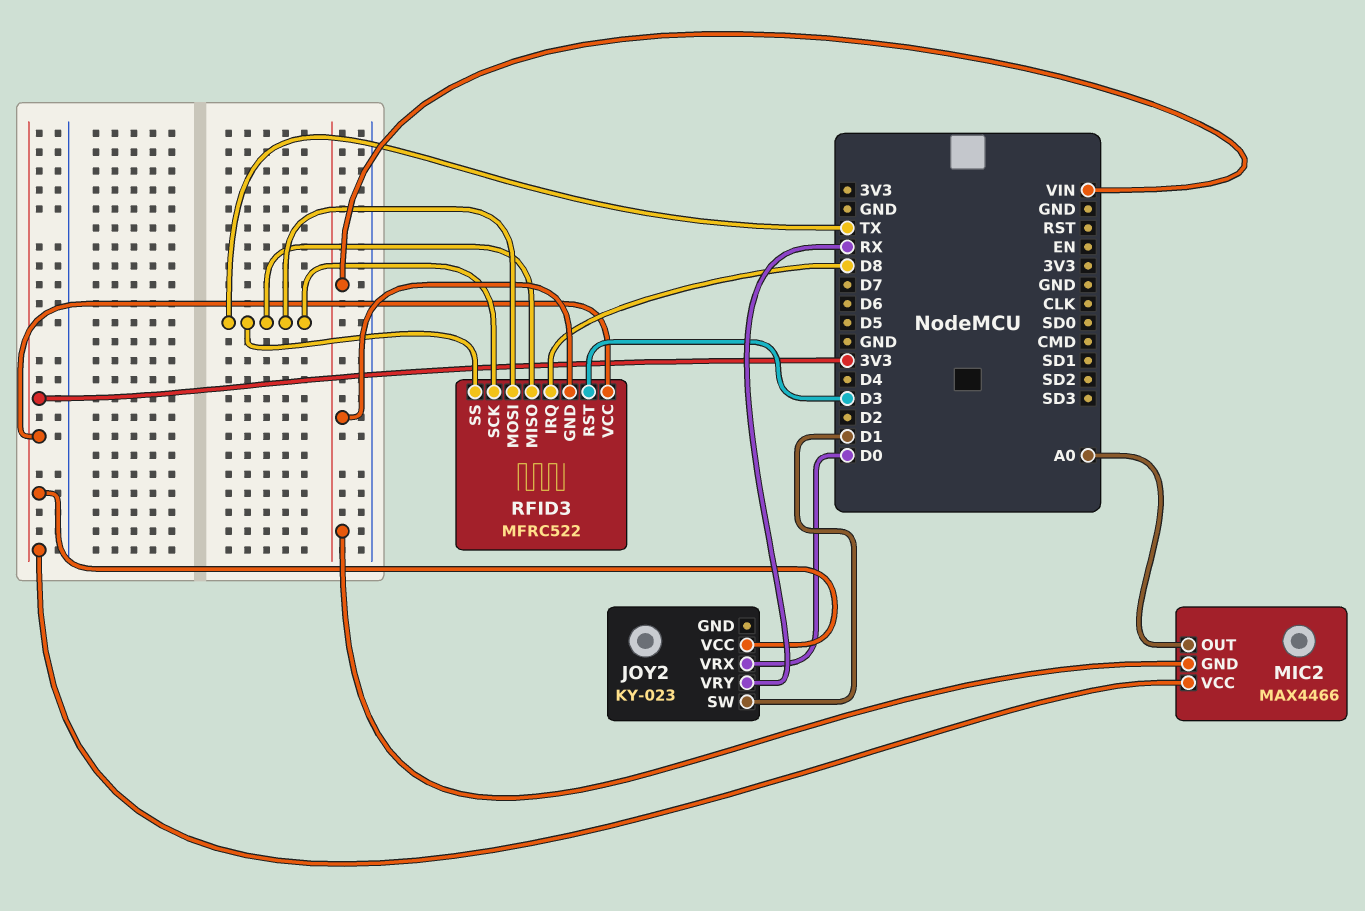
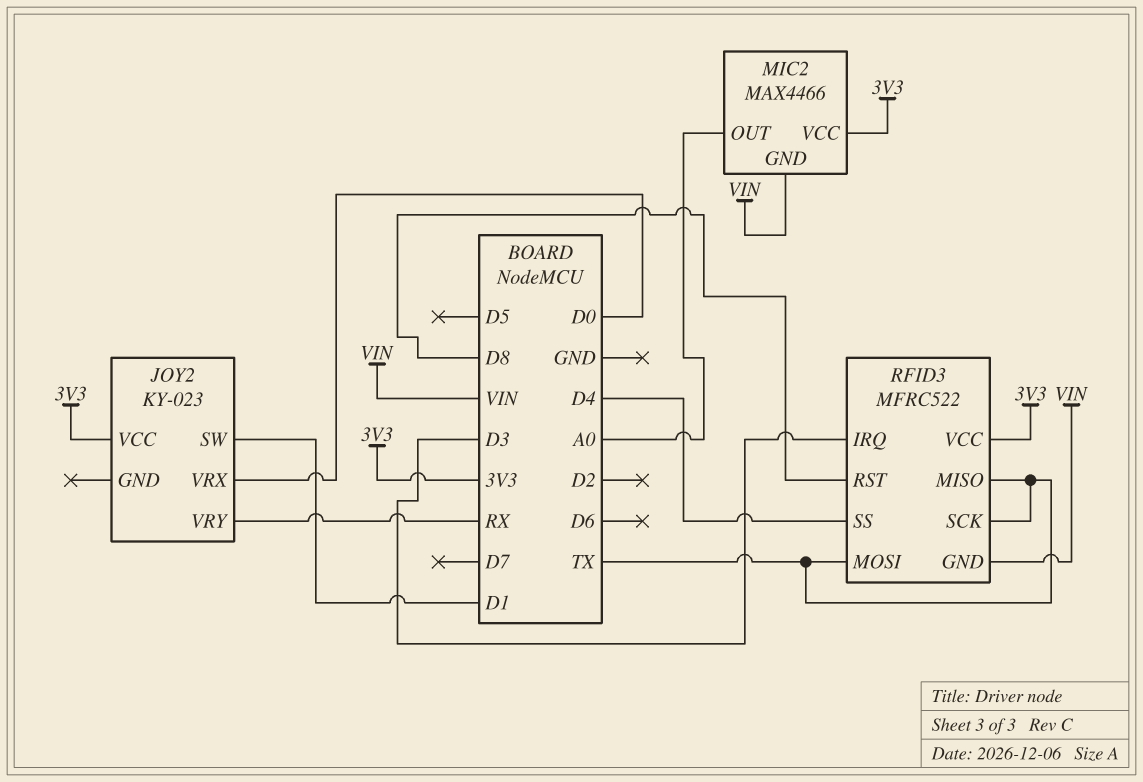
RFID3 pin IRQ: D8 -> D3
RFID3 pin RST: D3 -> D8
RFID3 pin SS: TX -> D4

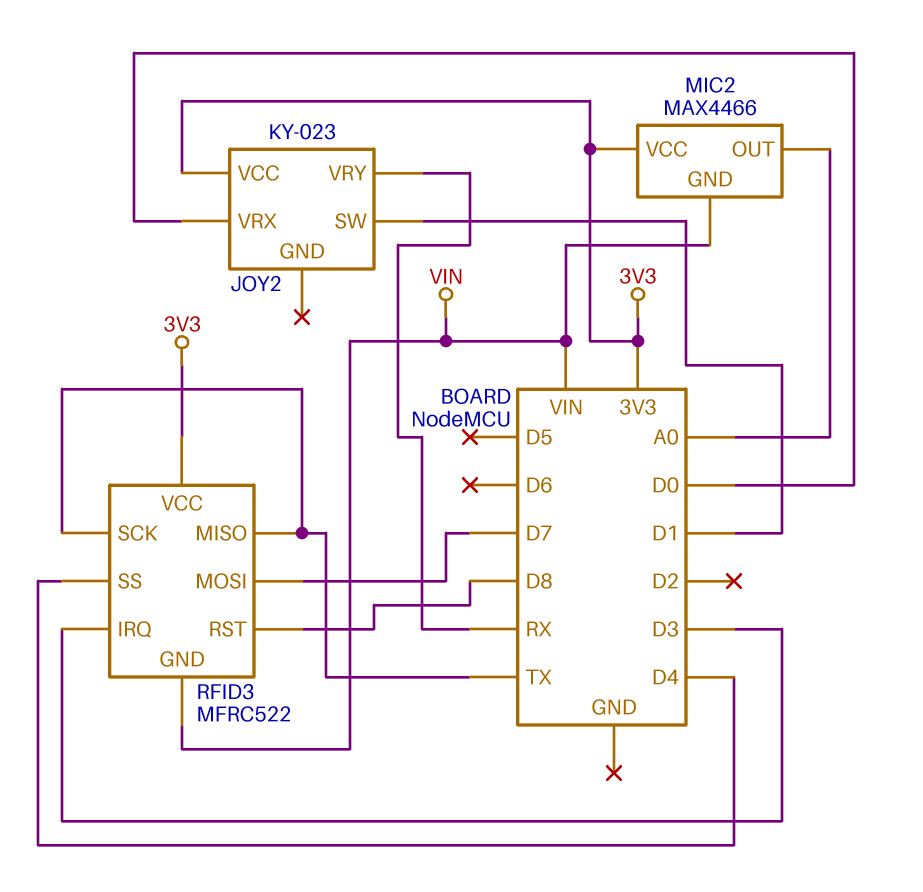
RFID3 pin MOSI: TX -> D7

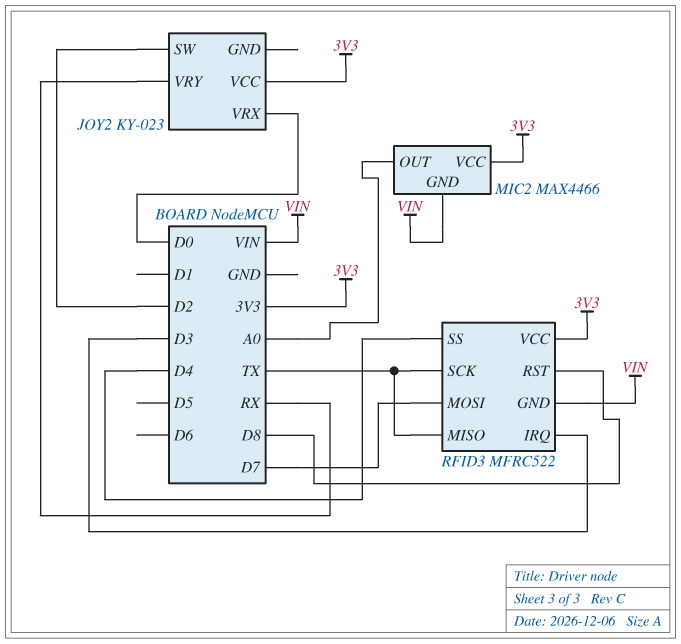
JOY2 pin SW: D1 -> D2

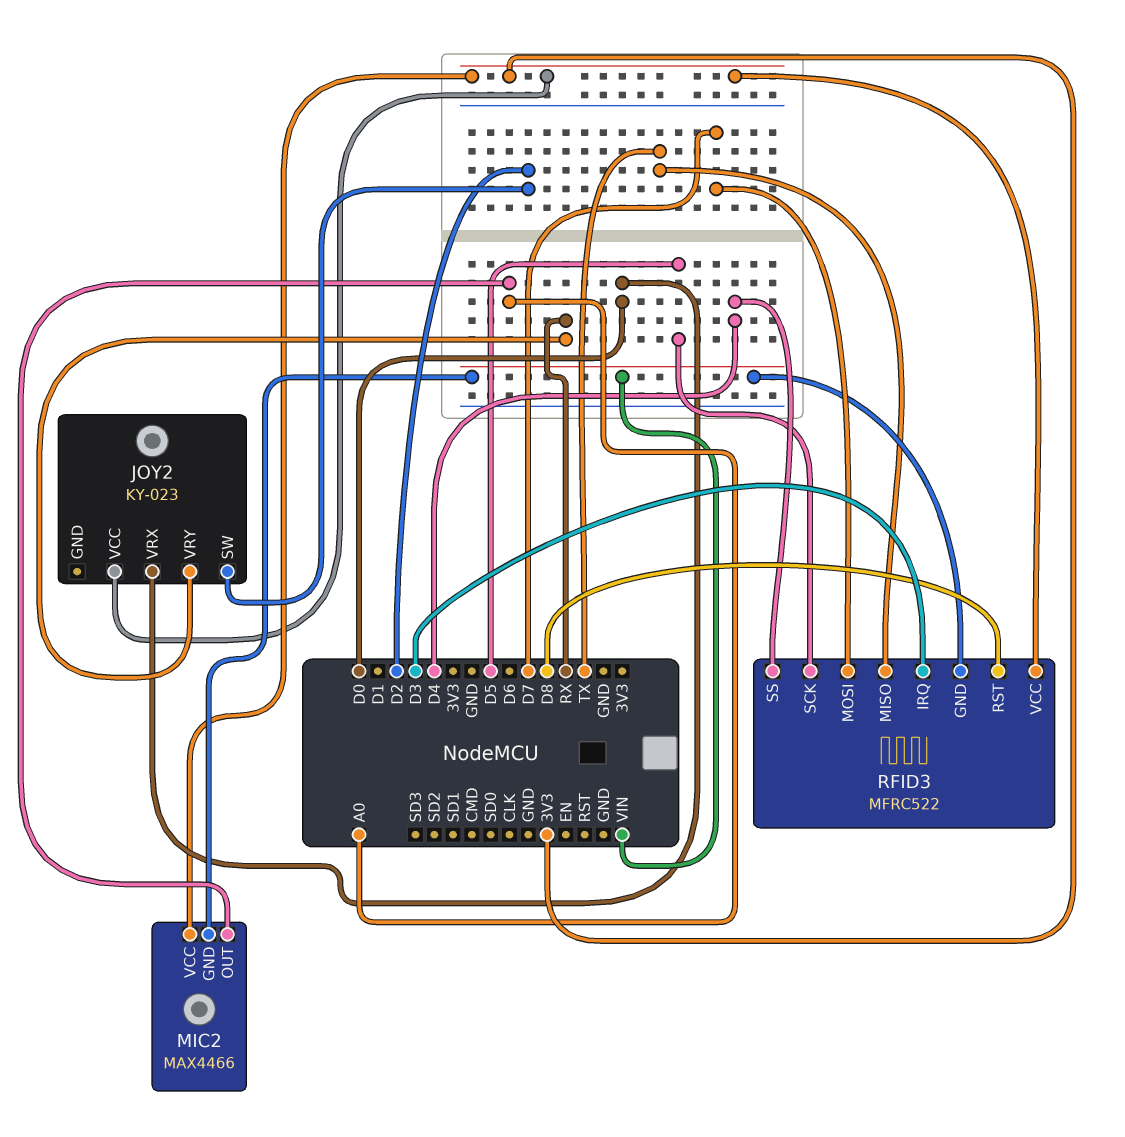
RFID3 pin SCK: TX -> D5

